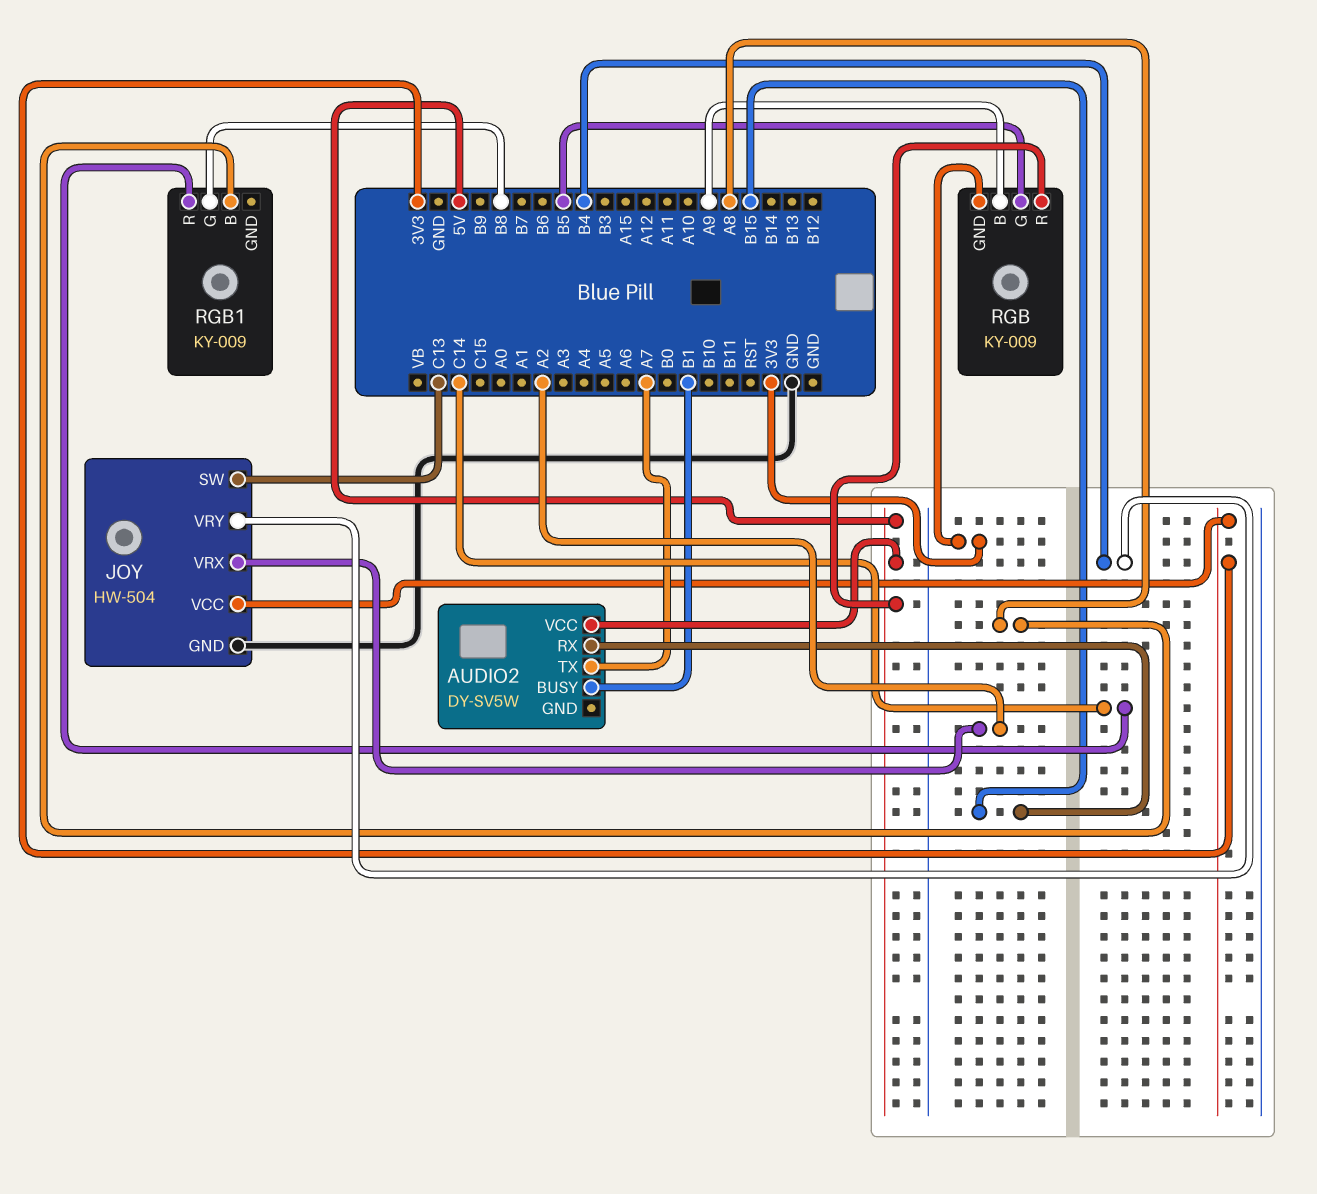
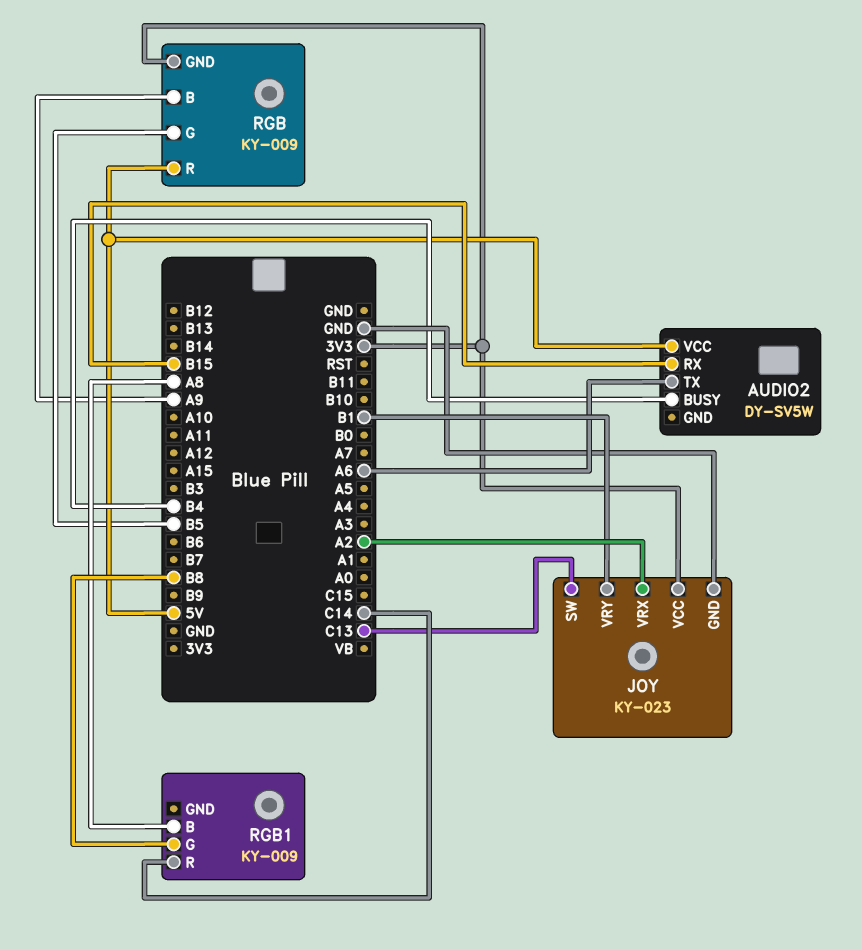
AUDIO2 pin BUSY: B1 -> B4
AUDIO2 pin TX: A7 -> A6
JOY: HW-504 -> KY-023
JOY pin VRY: B4 -> B1

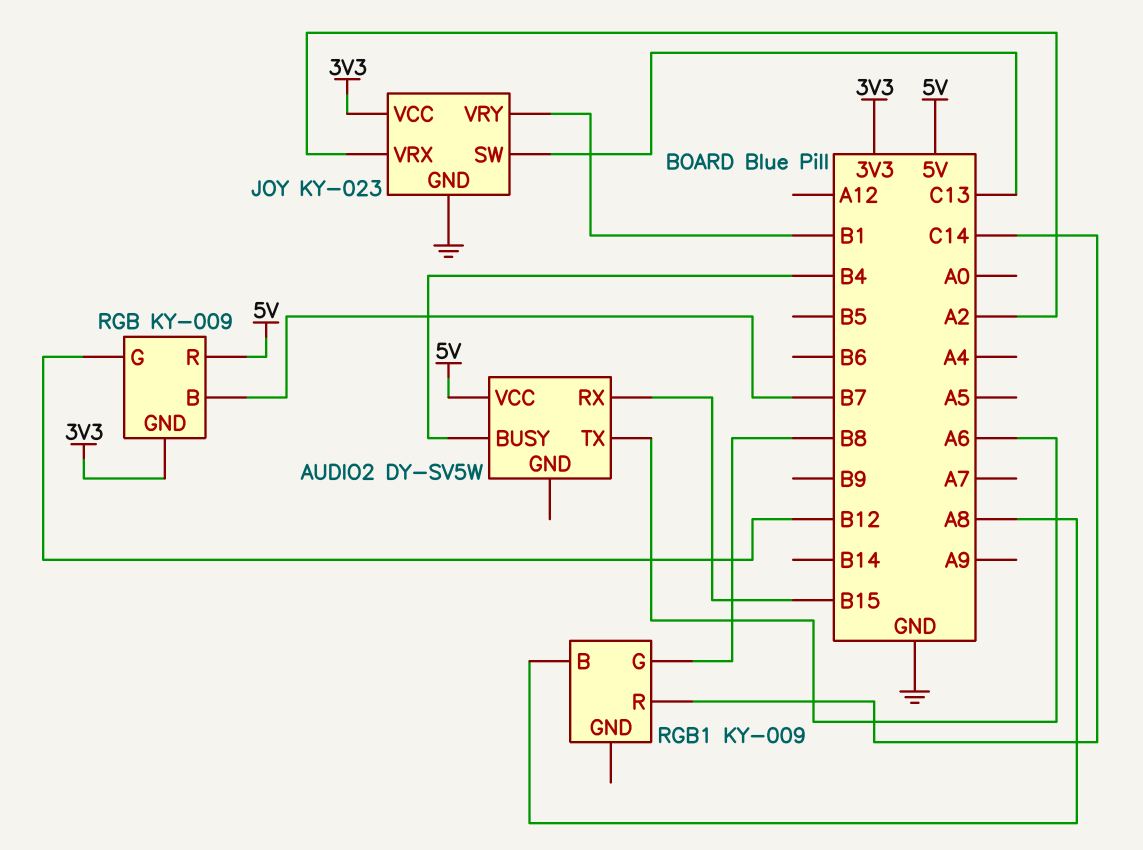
RGB pin B: A9 -> B7
RGB pin G: B5 -> B12

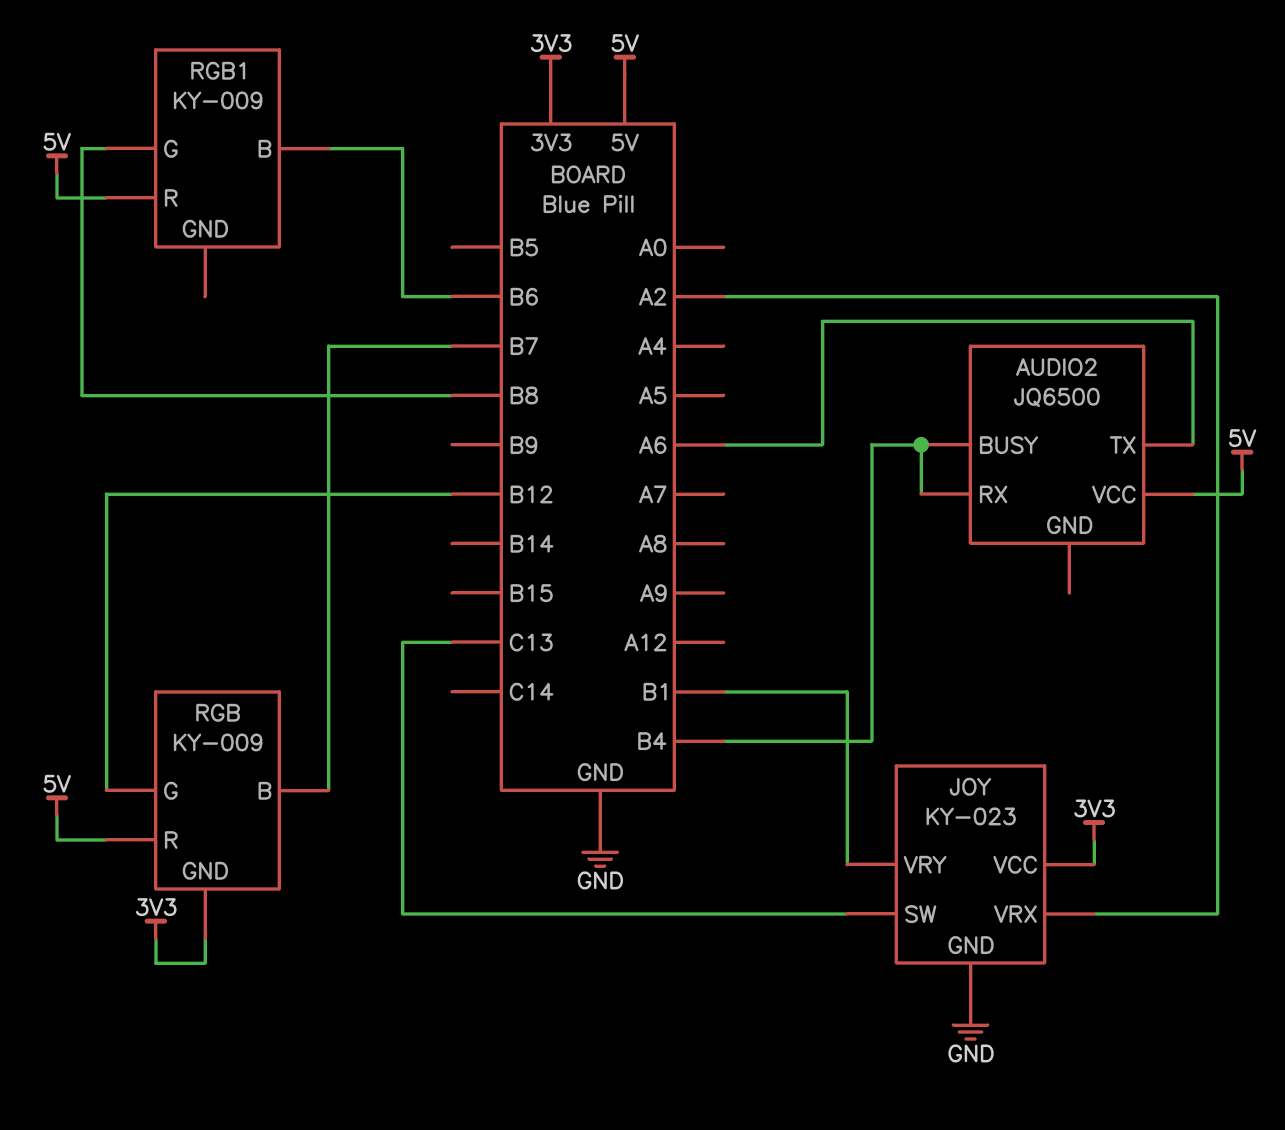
AUDIO2: DY-SV5W -> JQ6500
AUDIO2 pin RX: B15 -> B4
RGB1 pin B: A8 -> B6
RGB1 pin R: C14 -> 5V

